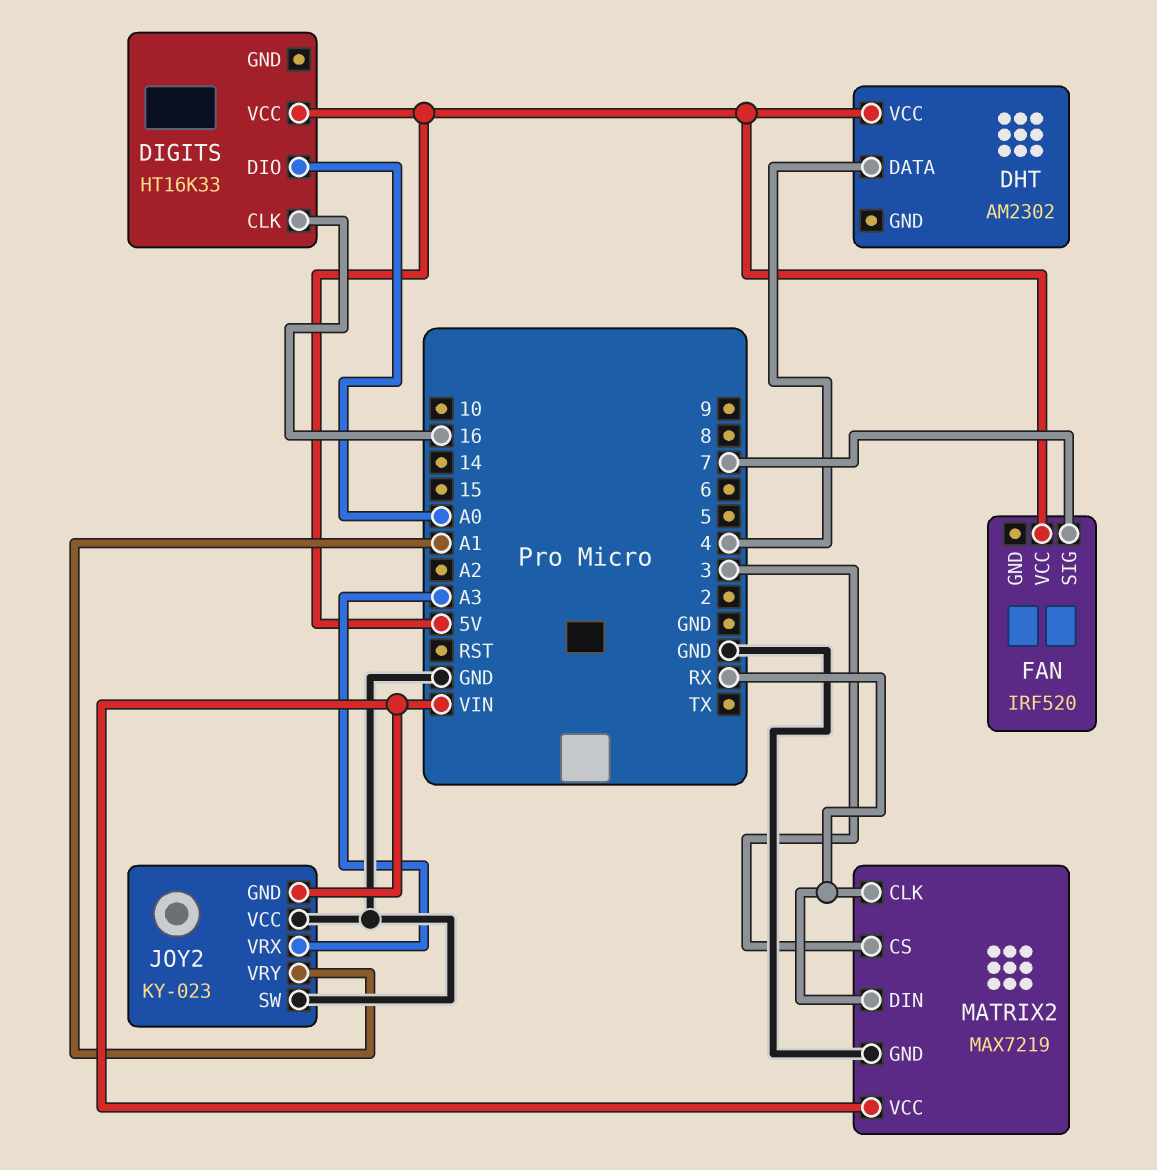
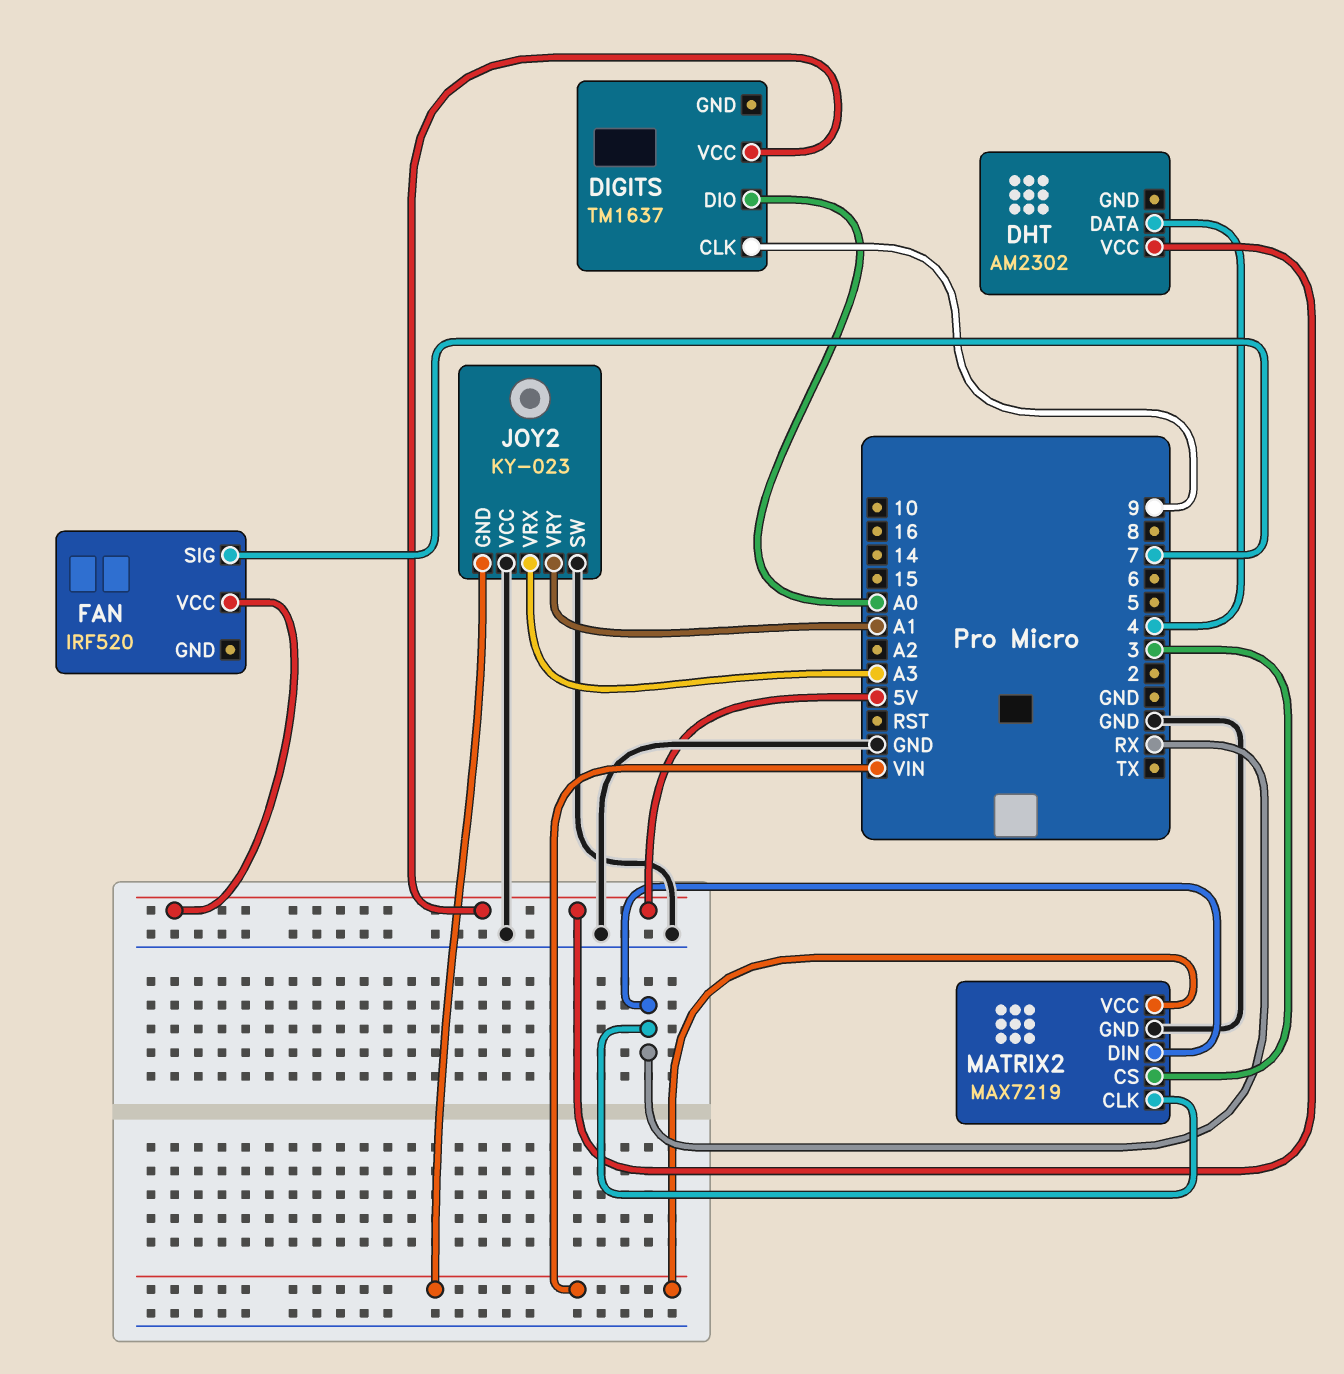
DIGITS: HT16K33 -> TM1637
DIGITS pin CLK: 16 -> 9

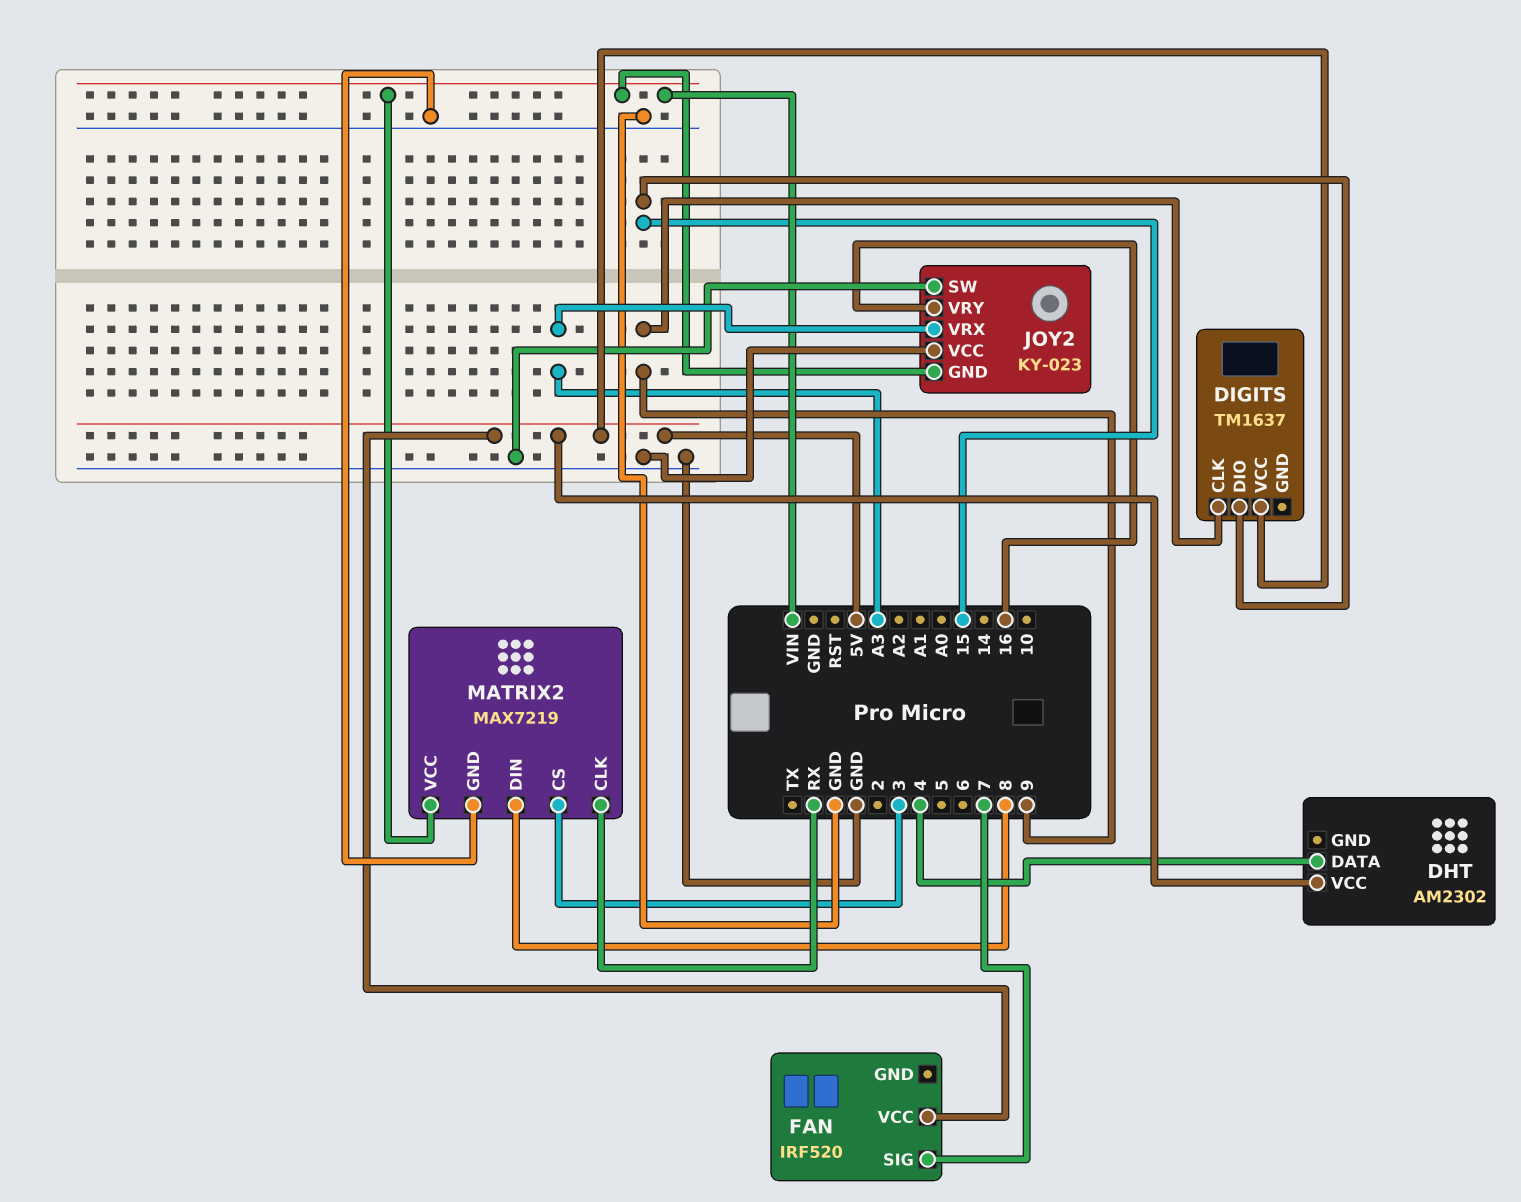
DIGITS pin DIO: A0 -> 15
JOY2 pin VRY: A1 -> 16
MATRIX2 pin DIN: RX -> 8

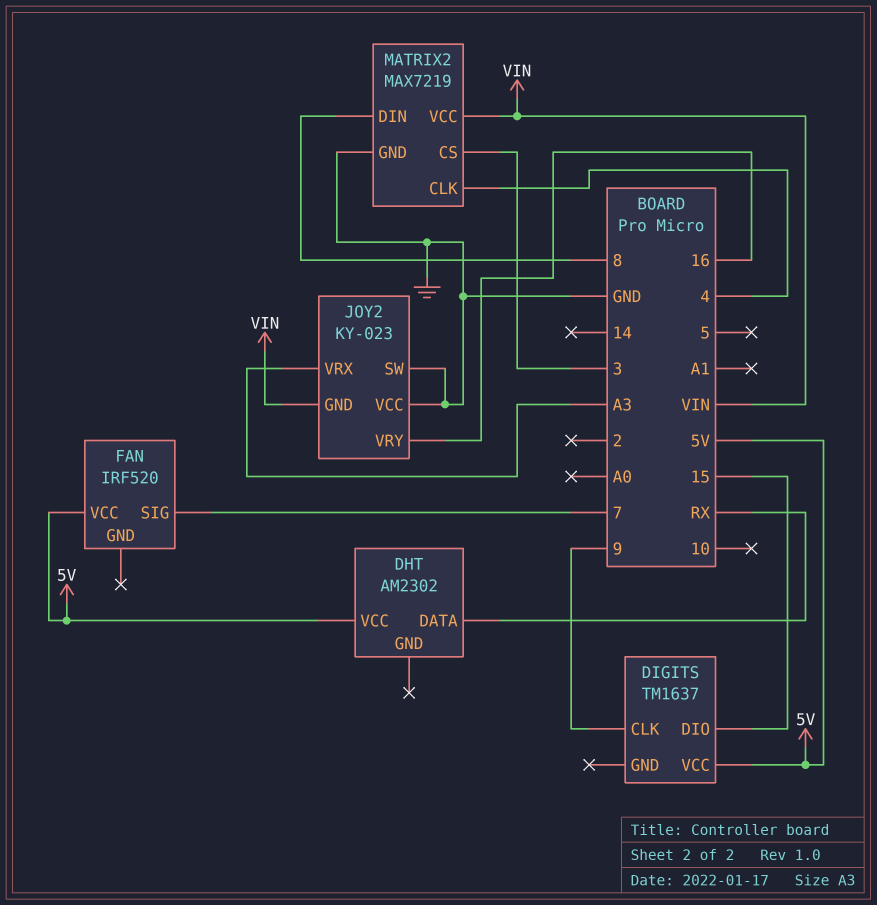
DHT pin DATA: 4 -> RX
MATRIX2 pin CLK: RX -> 4

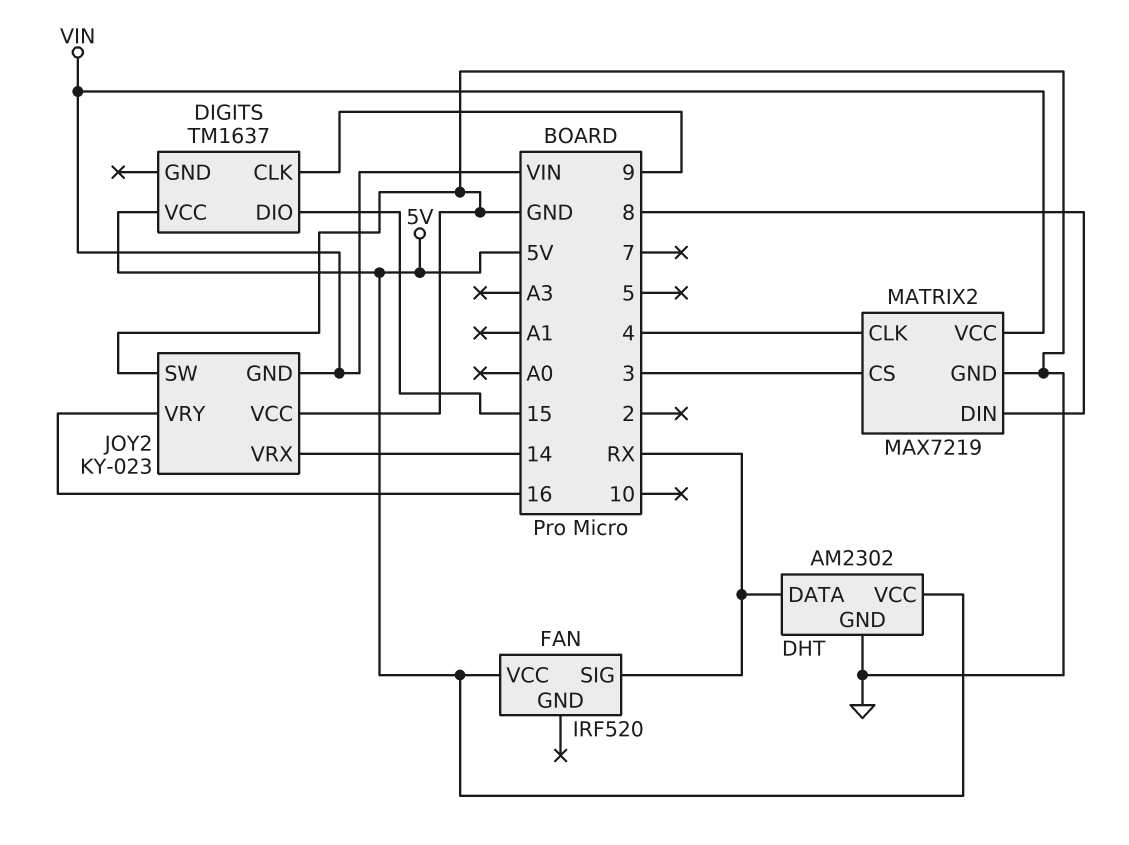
DHT pin GND: none -> GND
FAN pin SIG: 7 -> RX
JOY2 pin VRX: A3 -> 14

